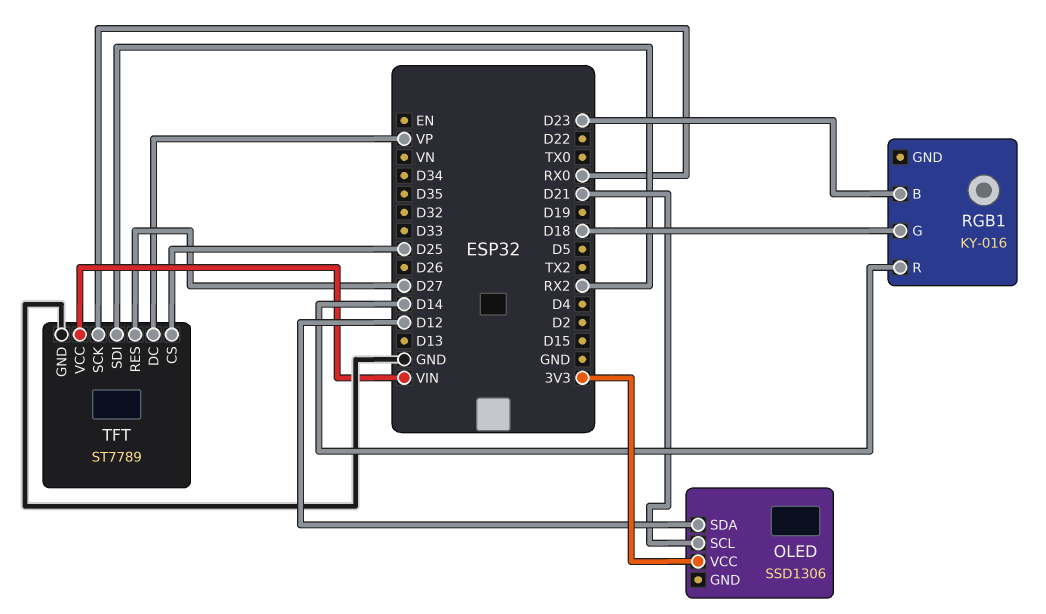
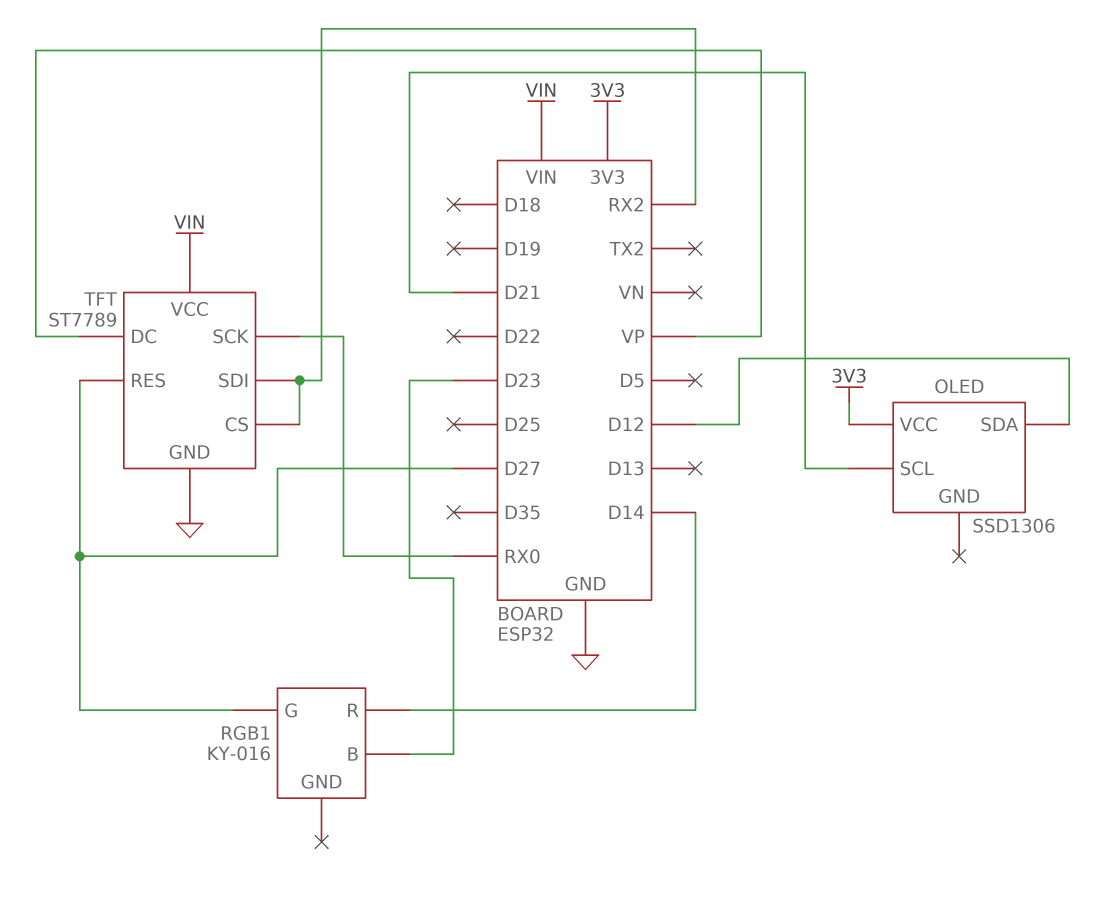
RGB1 pin G: D18 -> D27
TFT pin CS: D25 -> RX2

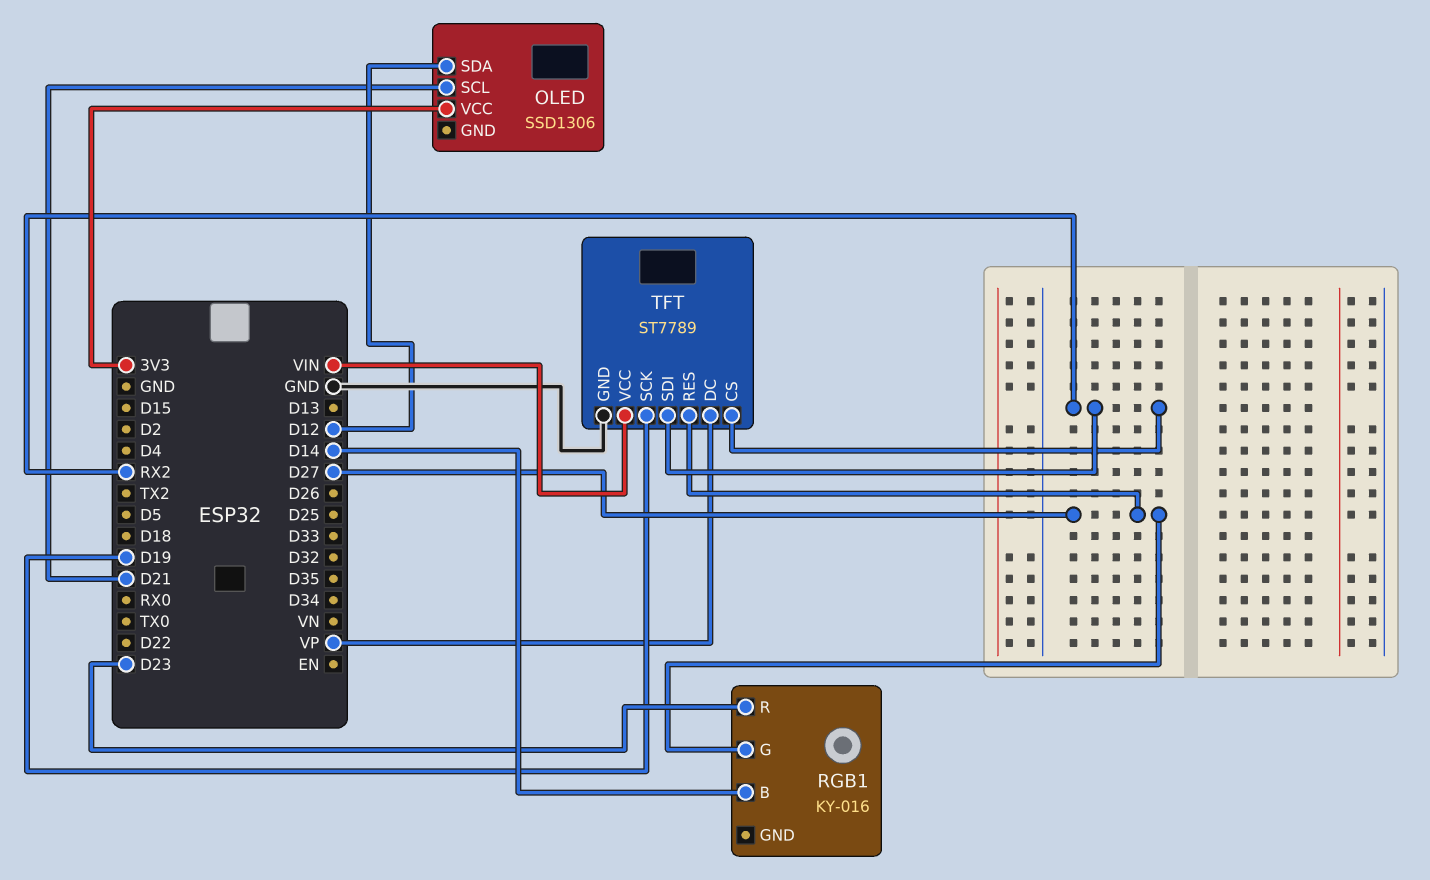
RGB1 pin B: D23 -> D14
RGB1 pin R: D14 -> D23
TFT pin SCK: RX0 -> D19

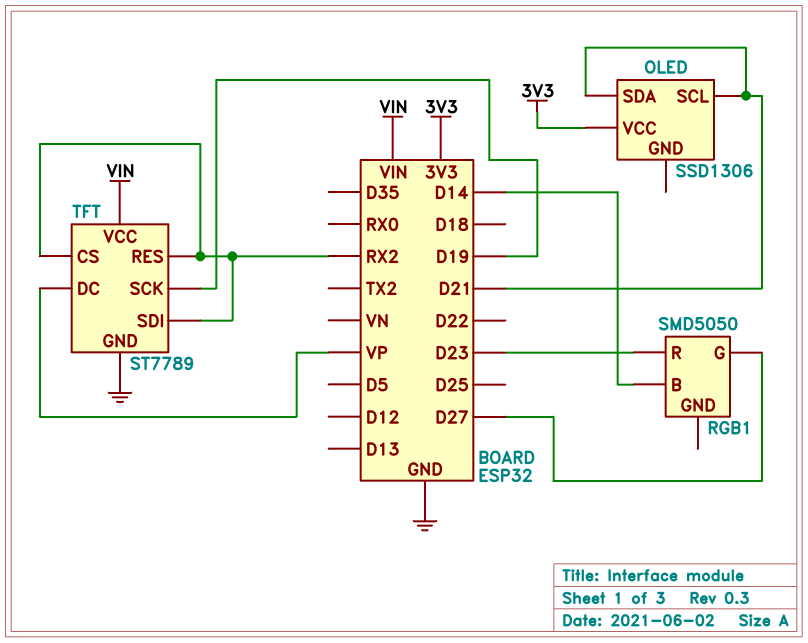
OLED pin SDA: D12 -> D21
RGB1: KY-016 -> SMD5050
TFT pin RES: D27 -> RX2

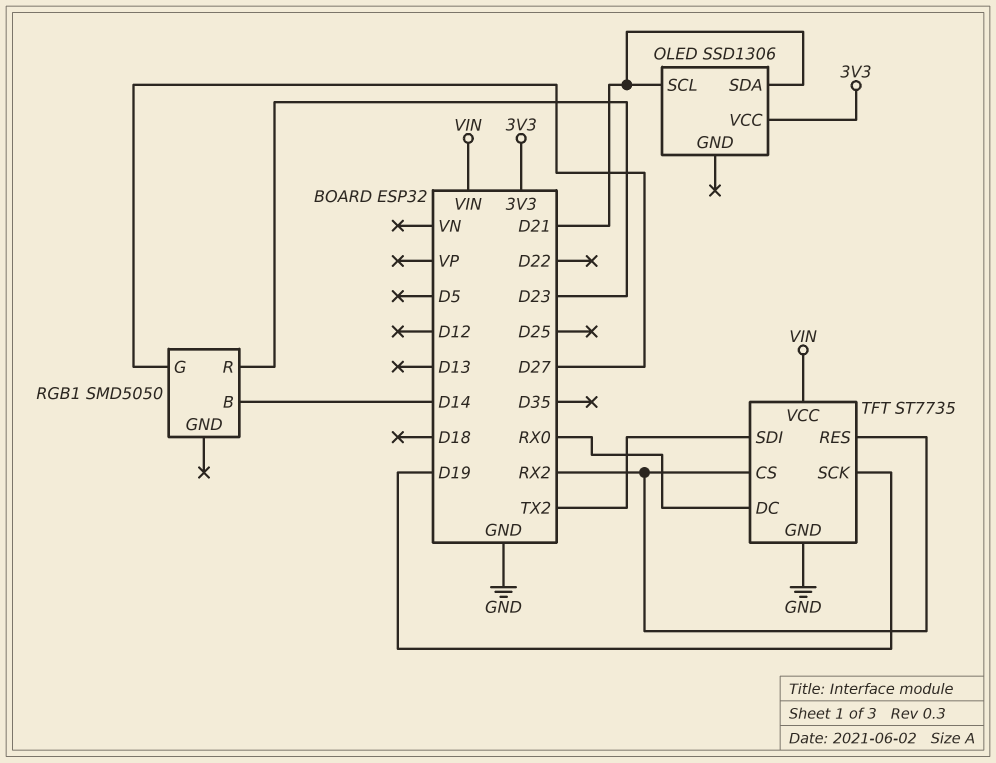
TFT: ST7789 -> ST7735
TFT pin DC: VP -> RX0
TFT pin SDI: RX2 -> TX2

